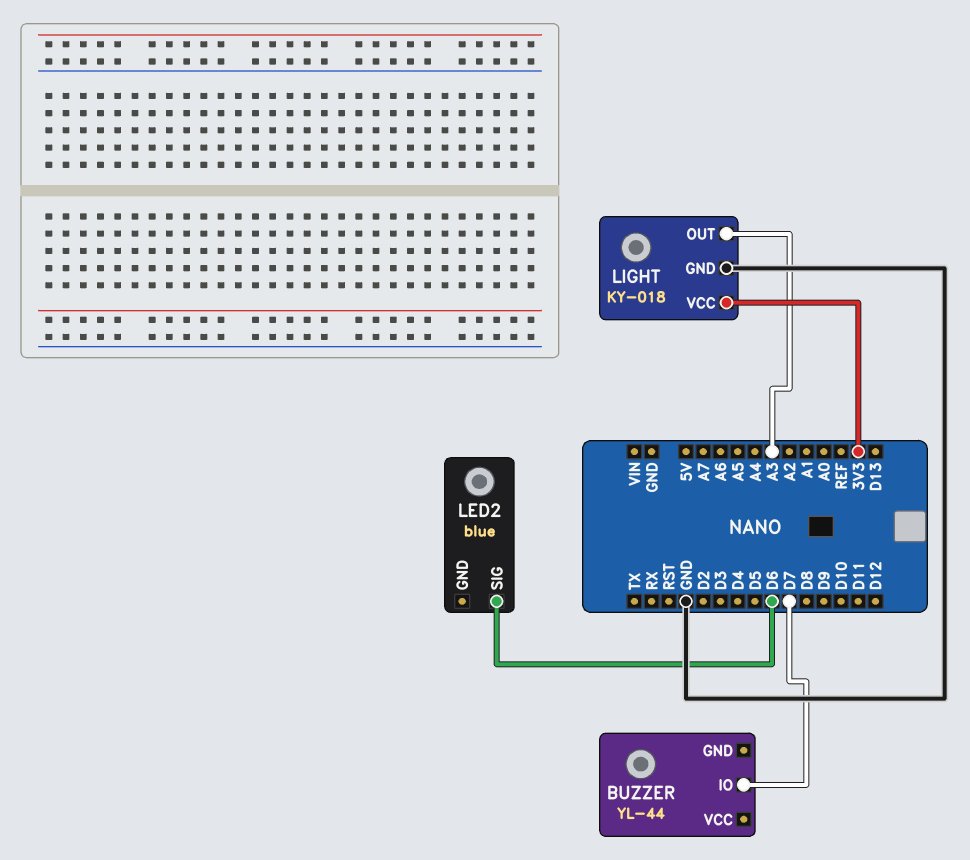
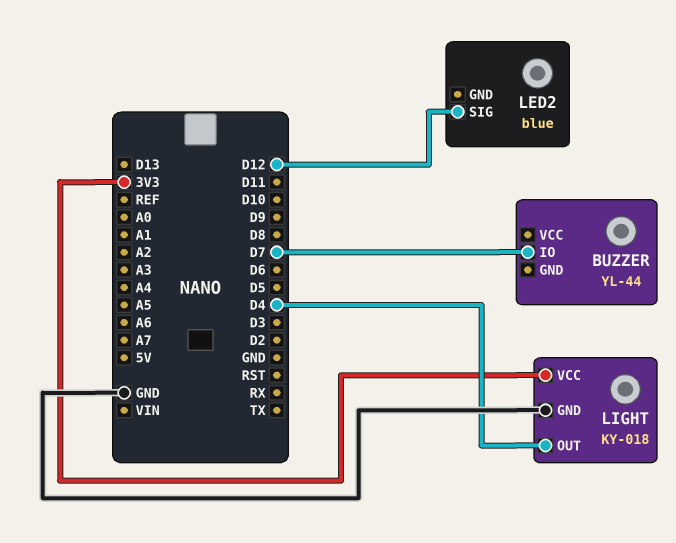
LED2 pin SIG: D6 -> D12
LIGHT pin OUT: A3 -> D4

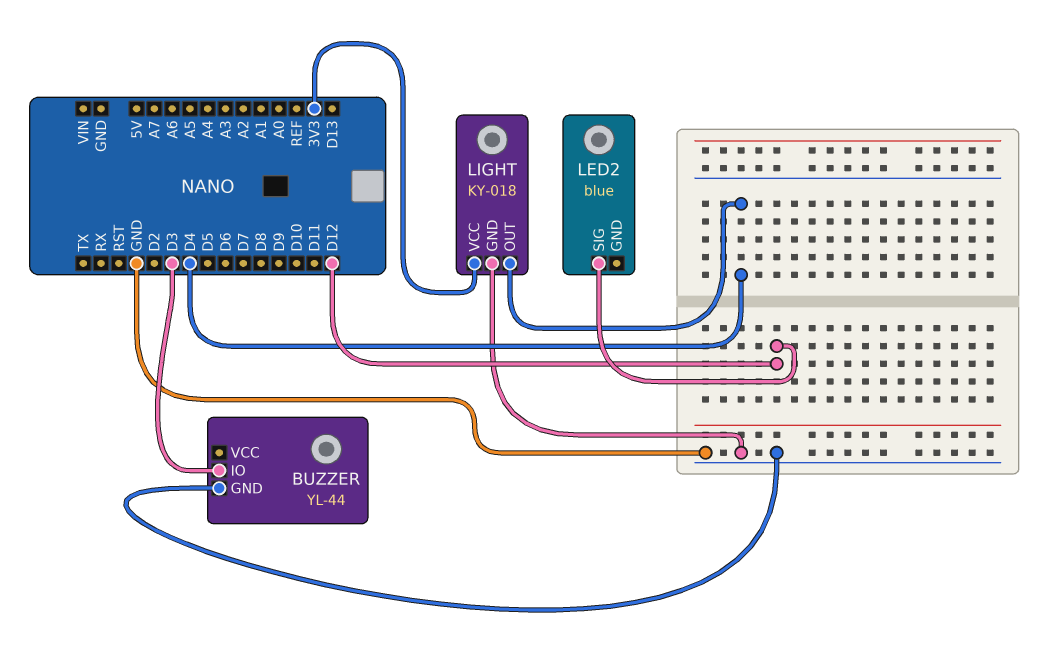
BUZZER pin GND: none -> GND
BUZZER pin IO: D7 -> D3

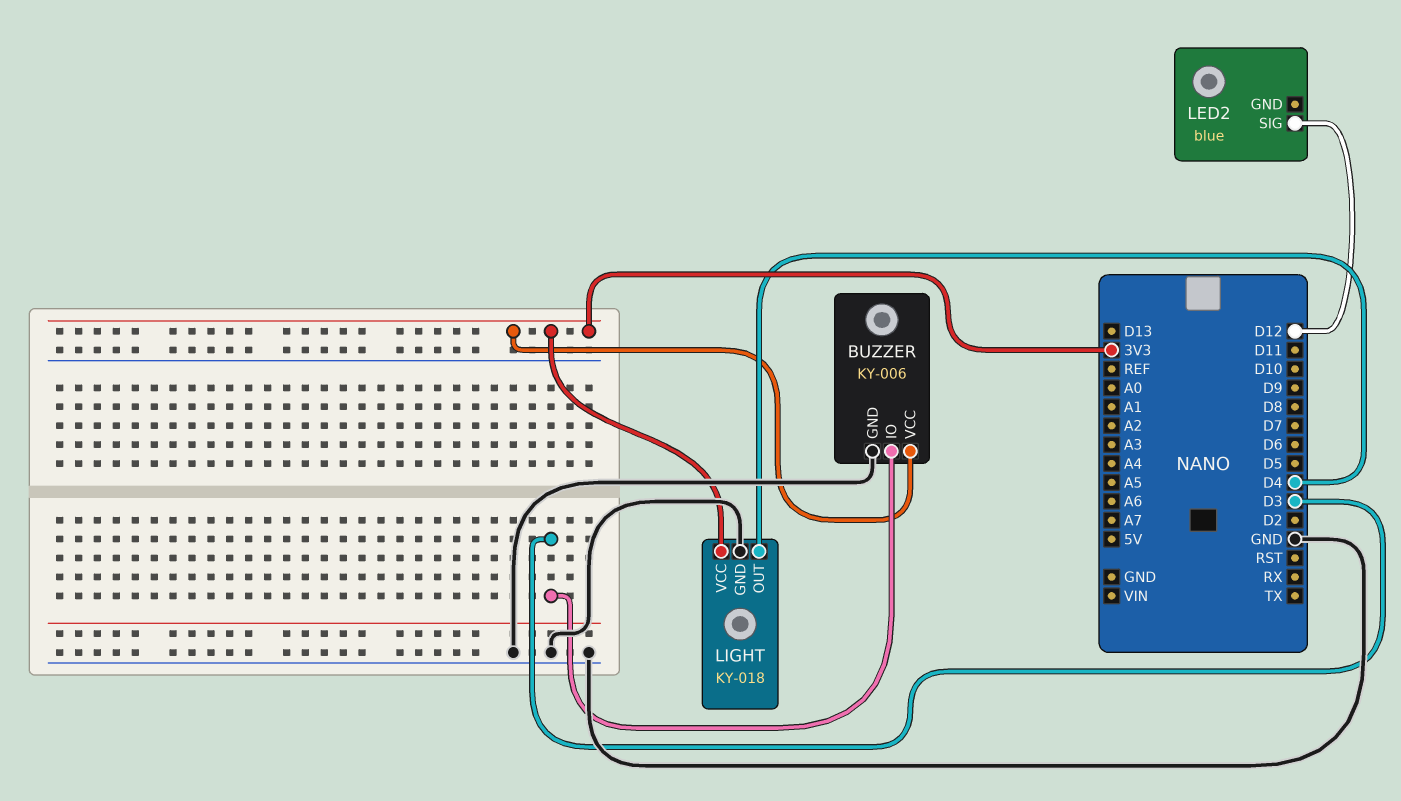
BUZZER: YL-44 -> KY-006
BUZZER pin VCC: none -> 3V3

